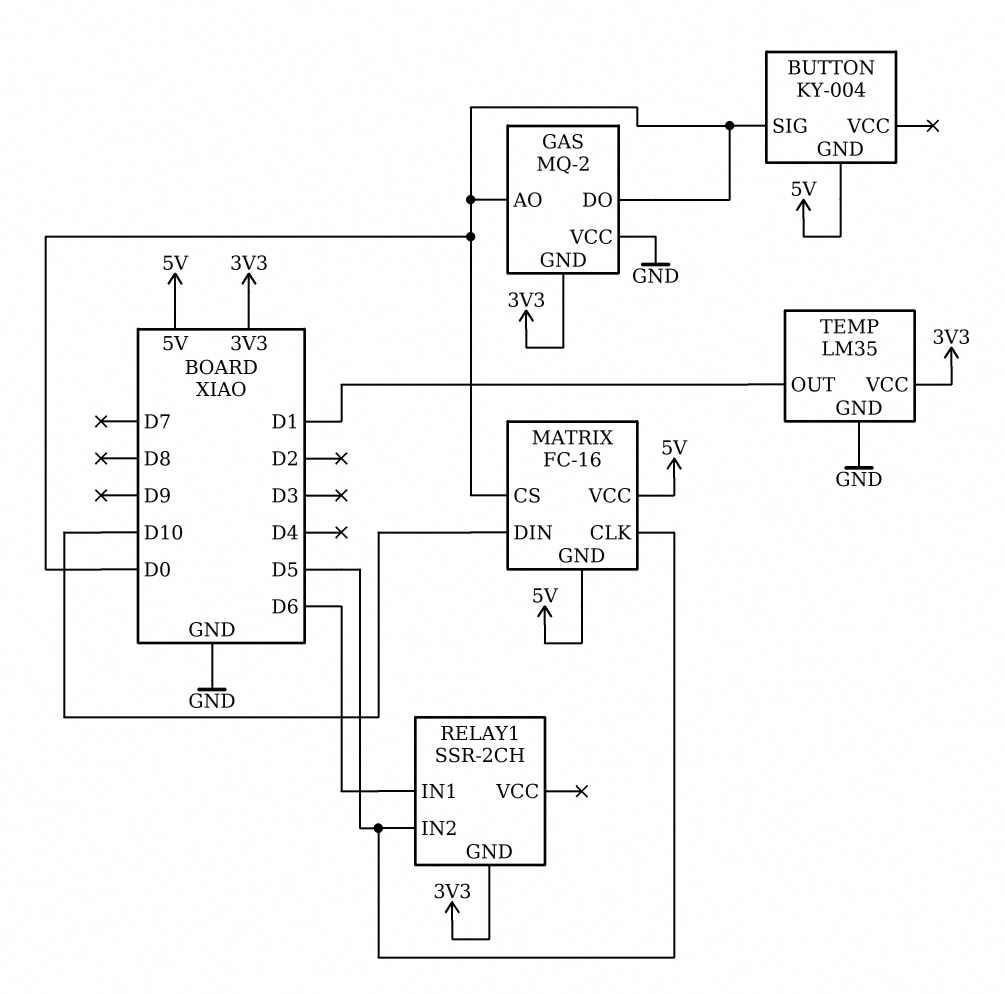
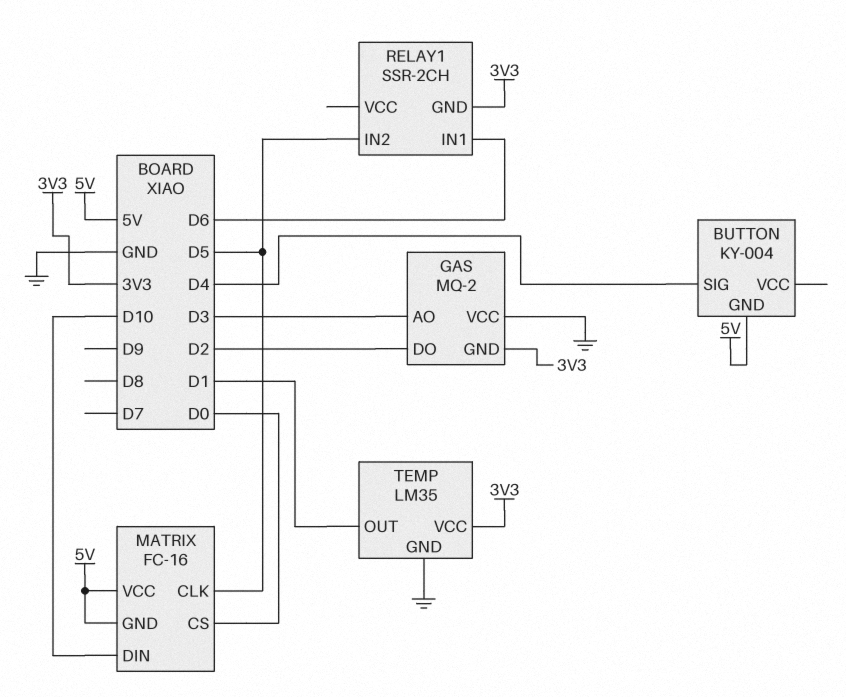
BUTTON pin SIG: D0 -> D4
GAS pin AO: D0 -> D3
GAS pin DO: D0 -> D2

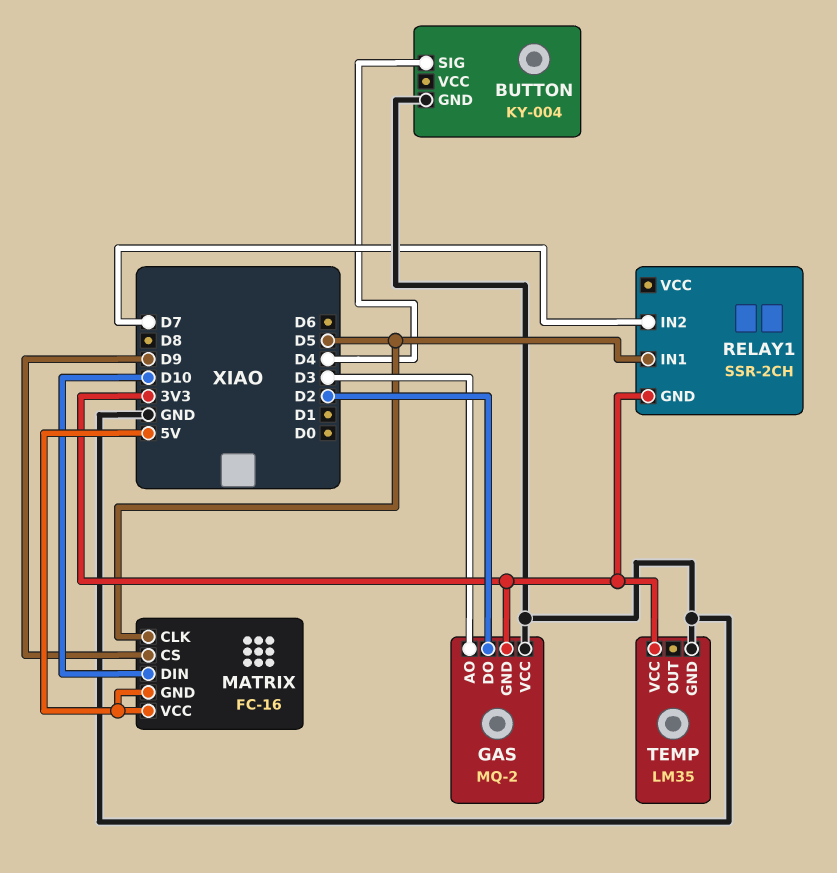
BUTTON pin GND: 5V -> GND
MATRIX pin CS: D0 -> D9
RELAY1 pin IN1: D6 -> D5
RELAY1 pin IN2: D5 -> D7
TEMP pin OUT: D1 -> none

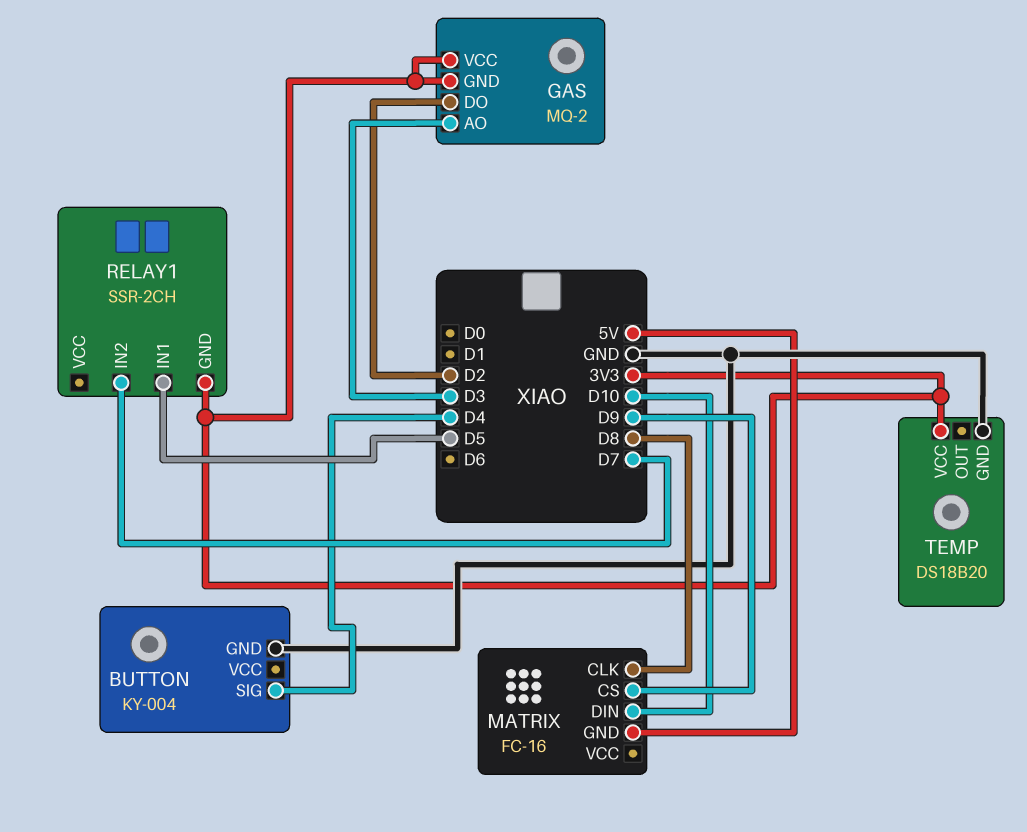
GAS pin VCC: GND -> 3V3
MATRIX pin CLK: D5 -> D8
MATRIX pin VCC: 5V -> none
TEMP: LM35 -> DS18B20

